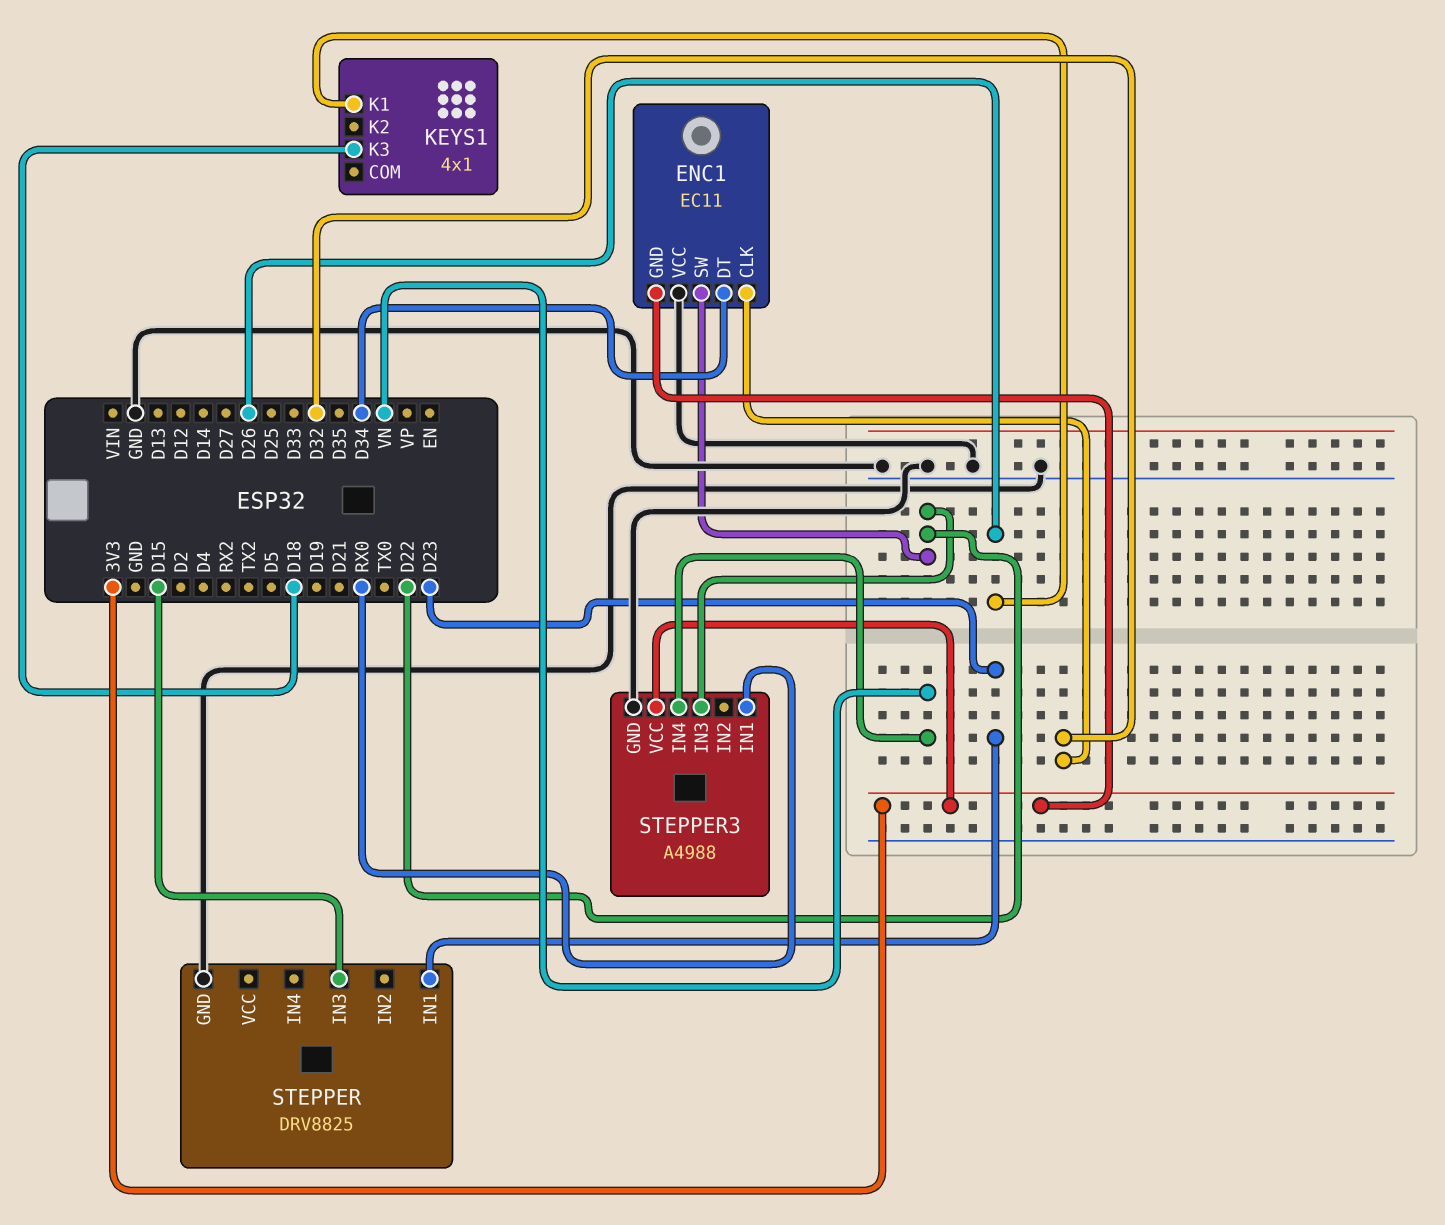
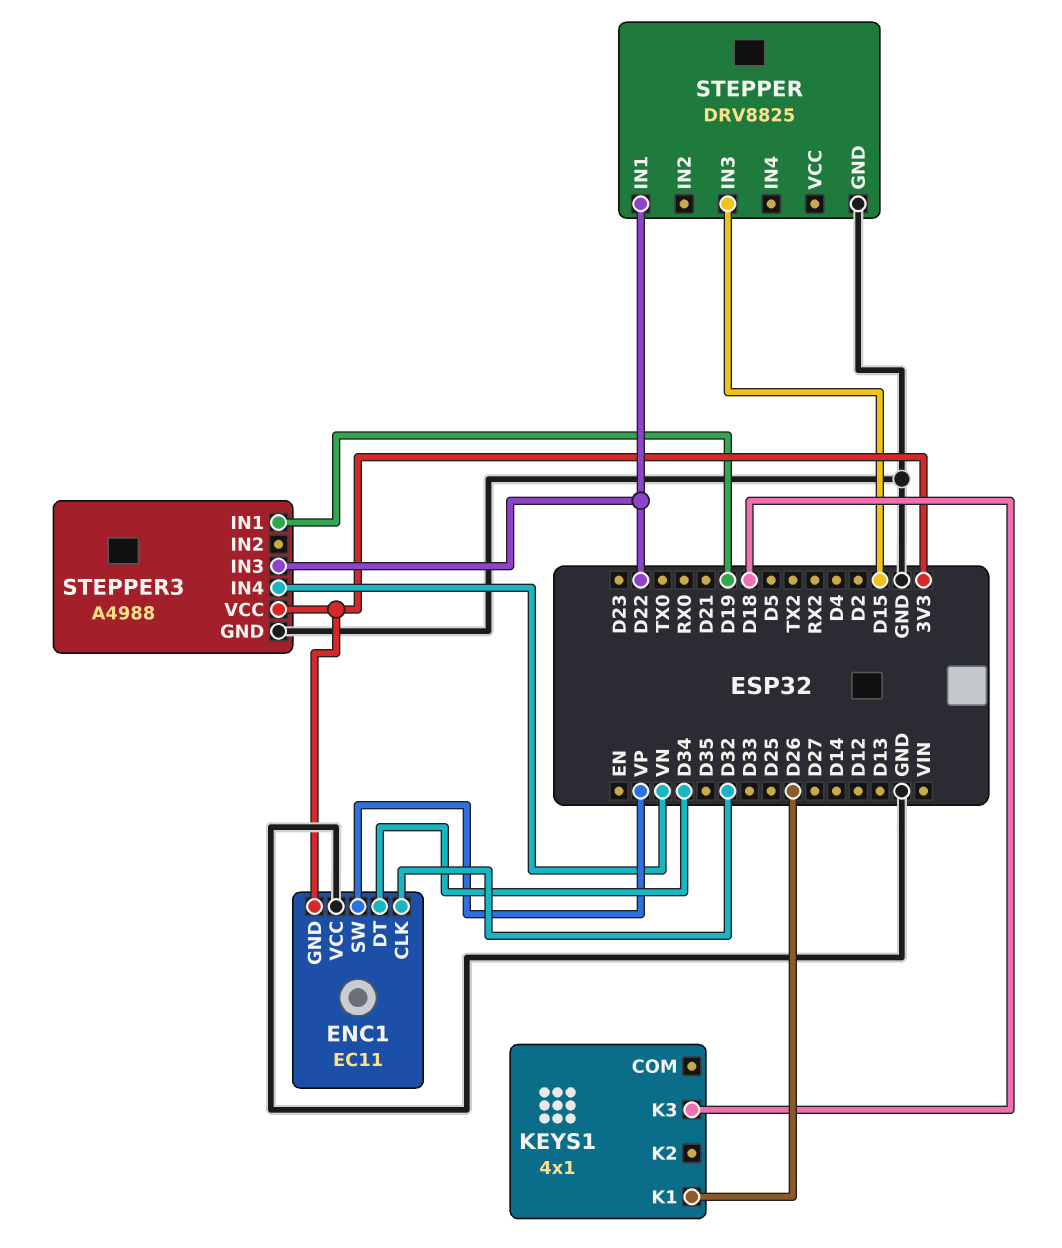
ENC1 pin SW: D22 -> VP
STEPPER pin IN1: D23 -> D22
STEPPER3 pin IN1: RX0 -> D19

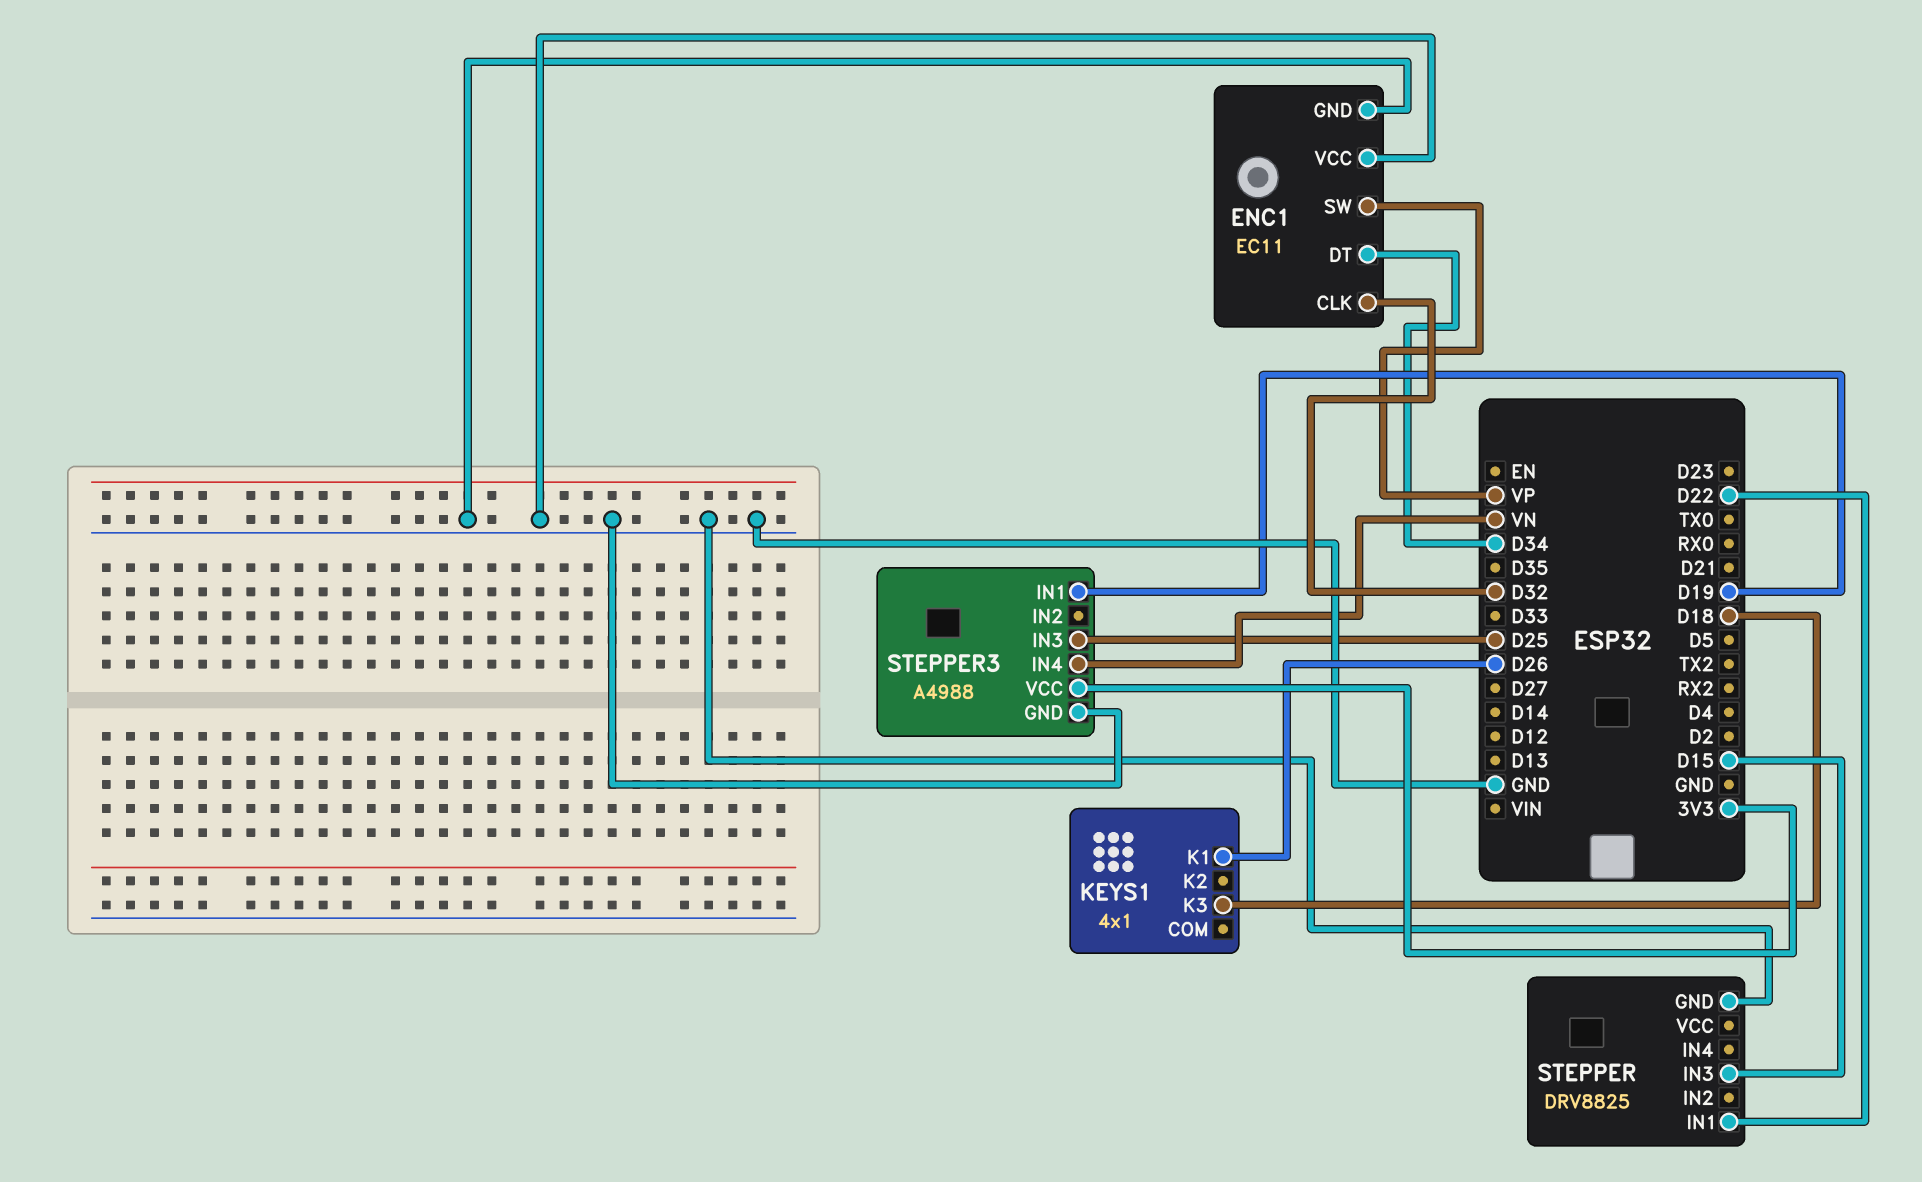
ENC1 pin GND: 3V3 -> GND
STEPPER3 pin IN3: D22 -> D25

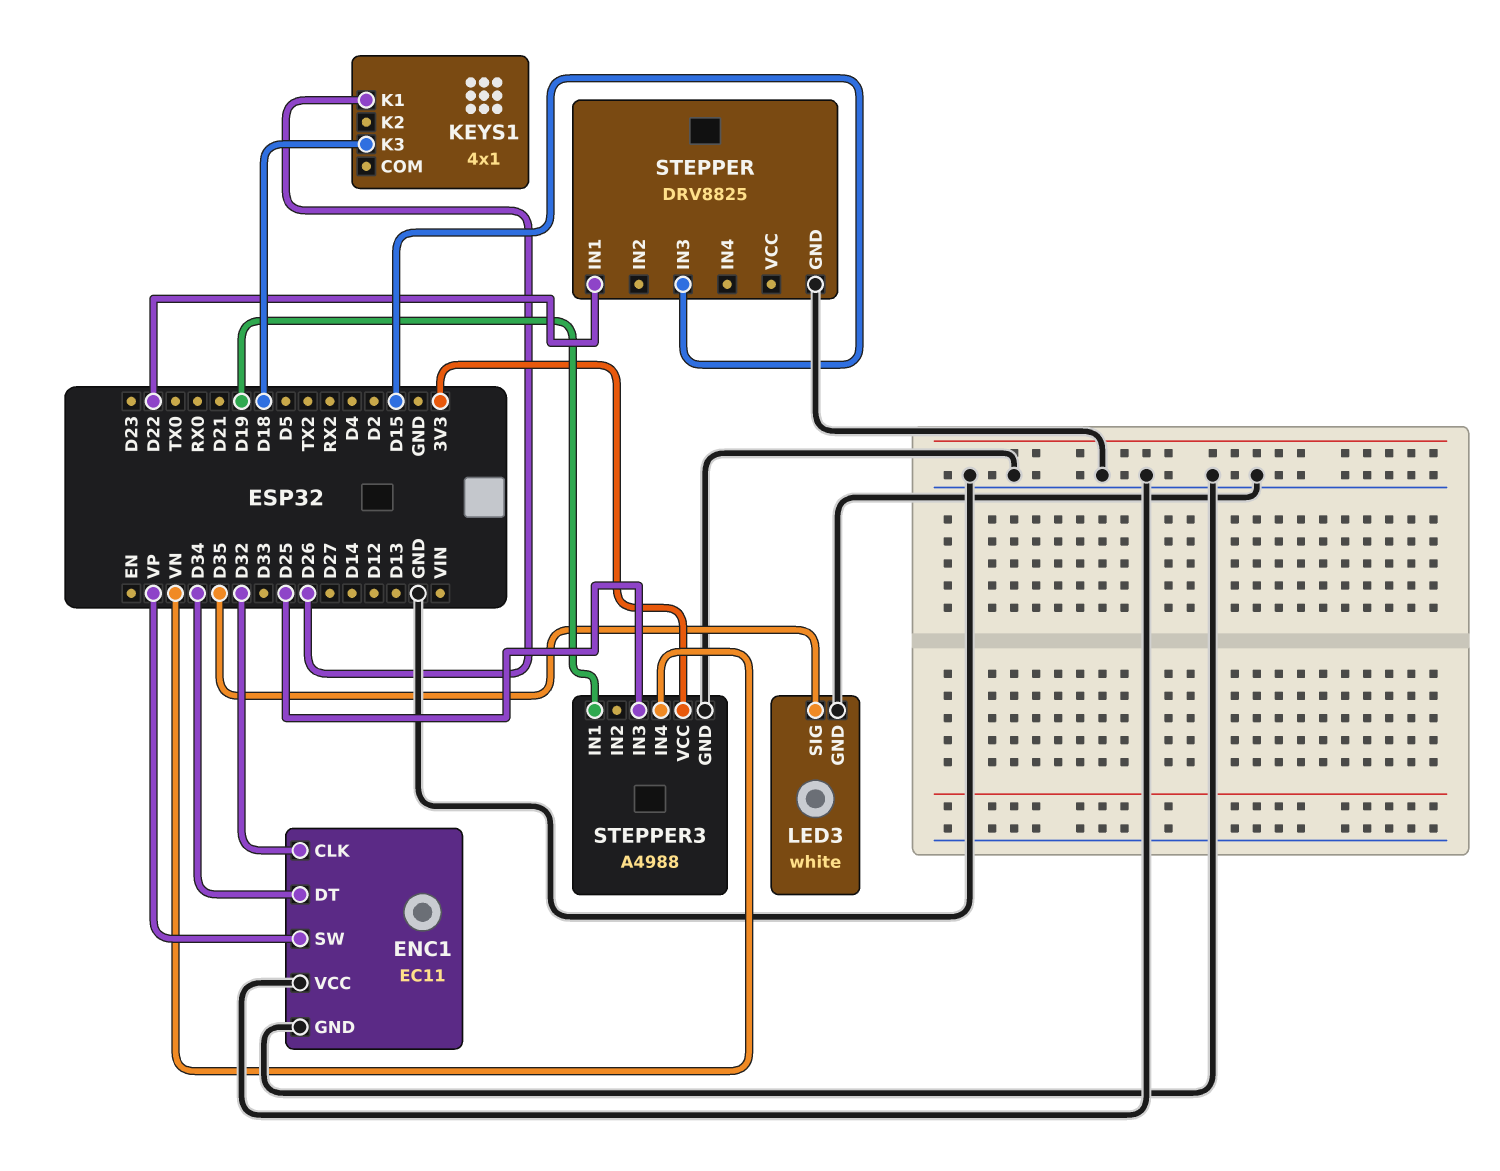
LED3: none -> white
LED3 pin GND: none -> GND
LED3 pin SIG: none -> D35

